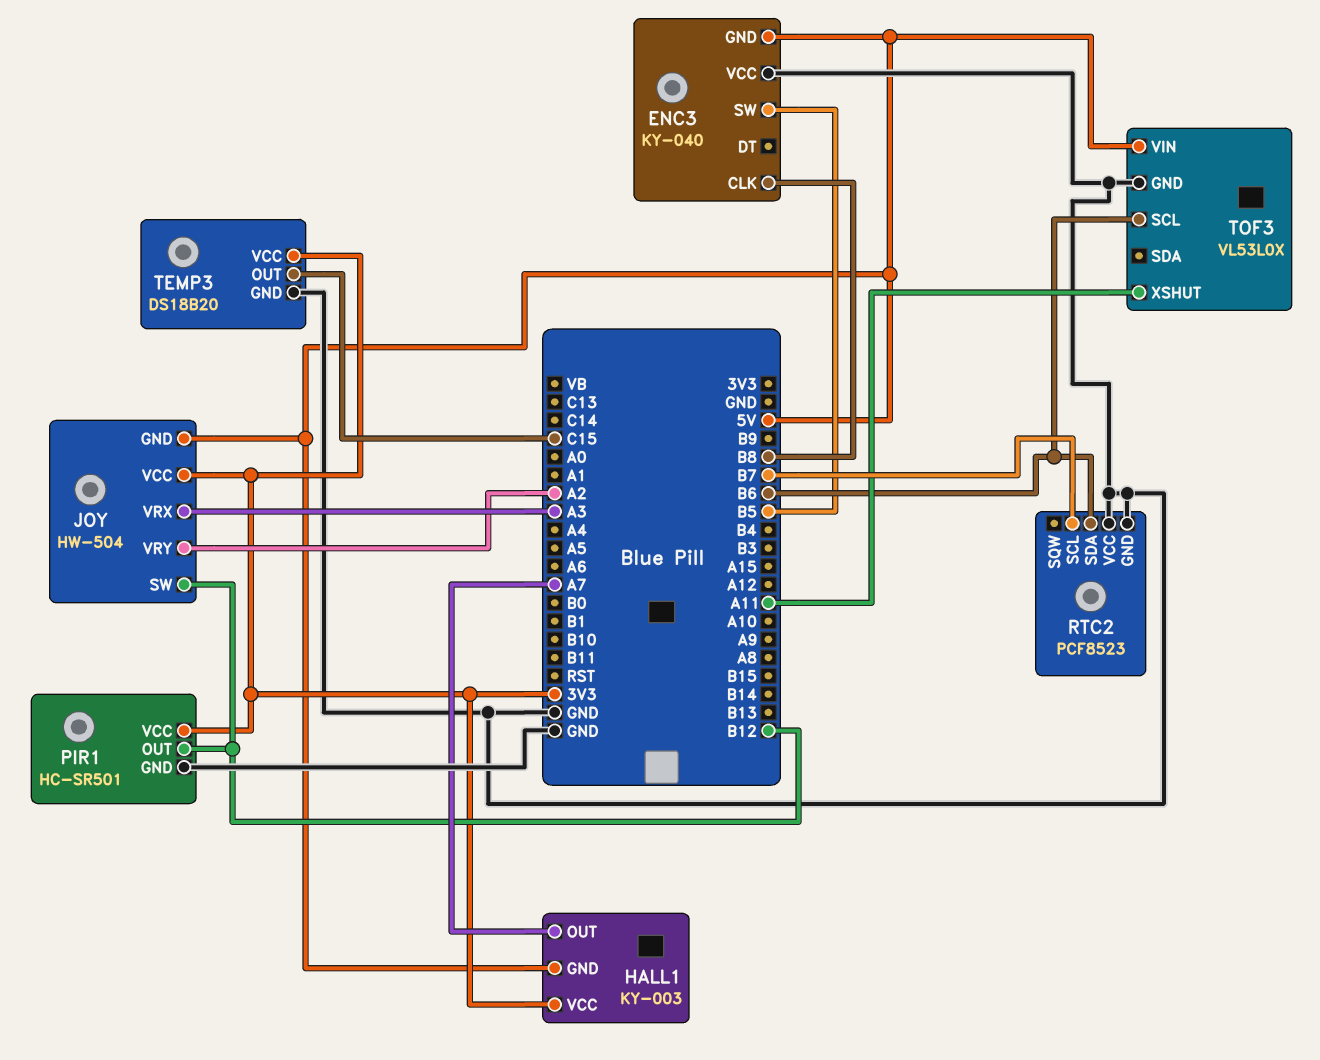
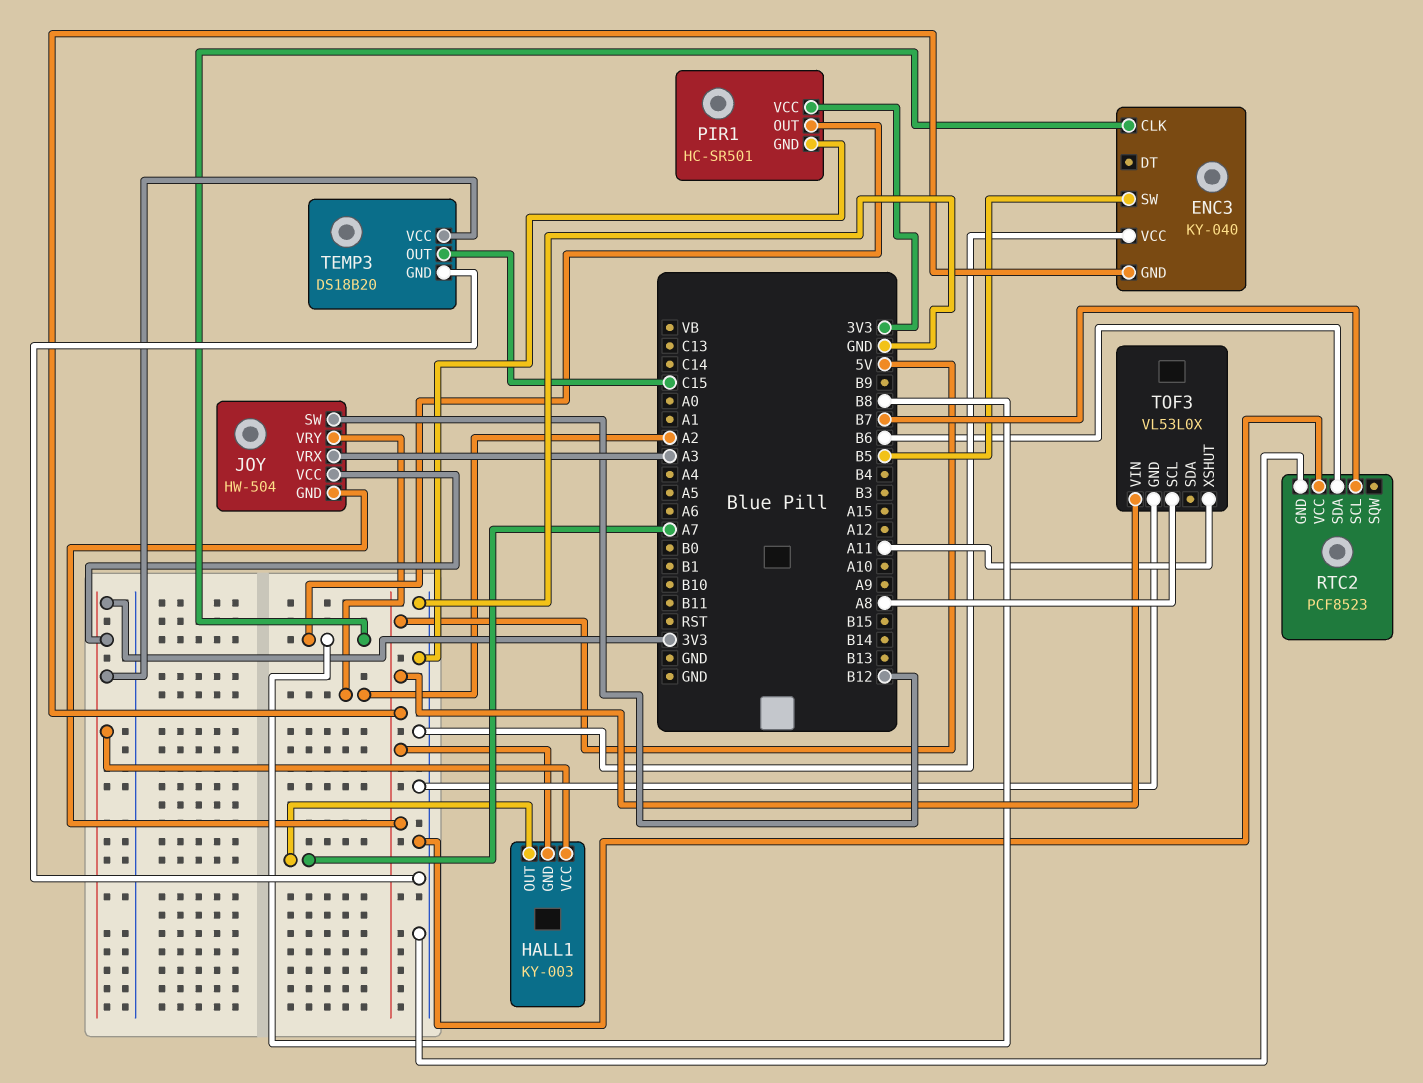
PIR1 pin OUT: B12 -> B8
TOF3 pin SCL: B6 -> A8

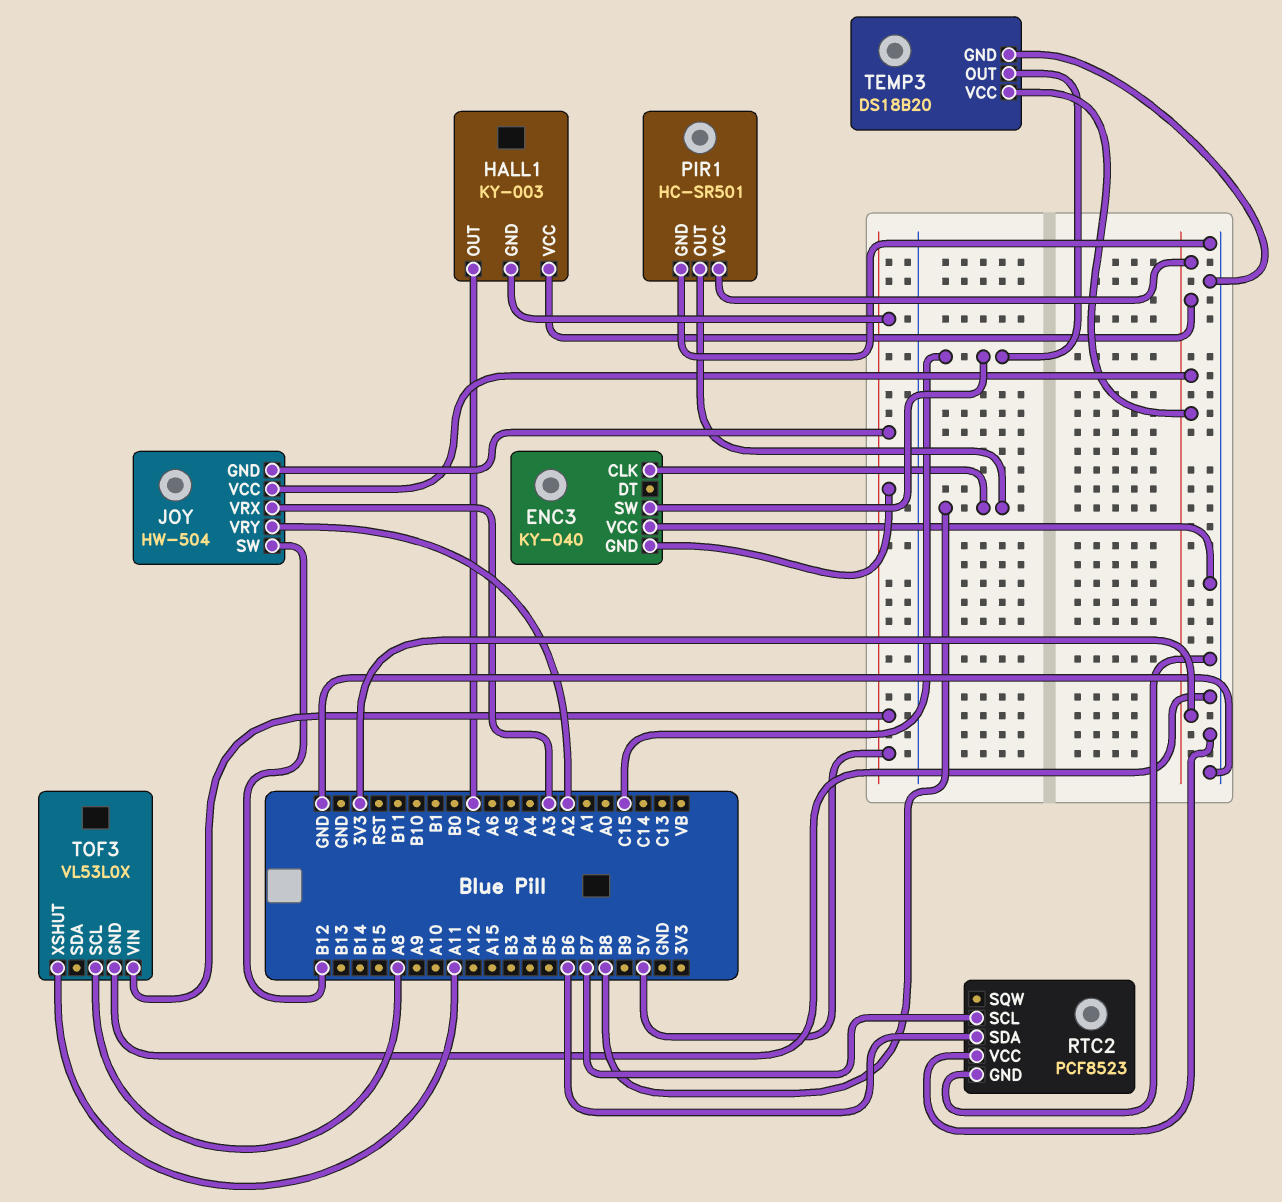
ENC3 pin SW: B5 -> C15

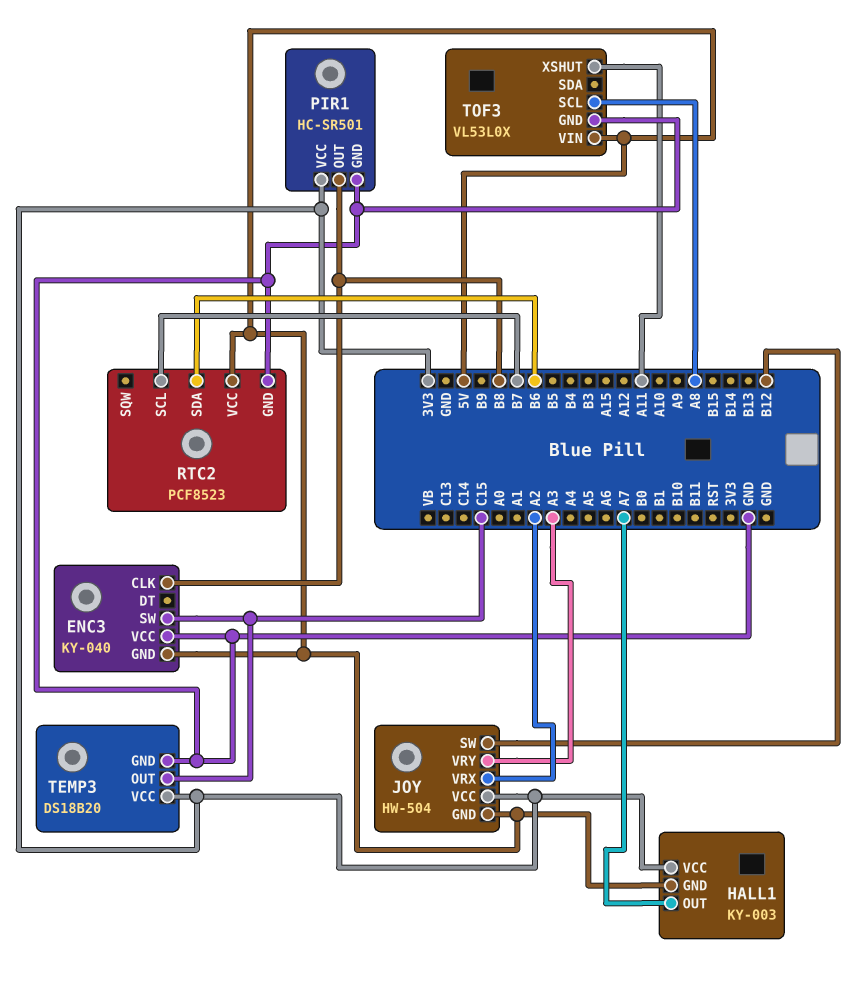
JOY pin VRX: A3 -> A2
JOY pin VRY: A2 -> A3
RTC2 pin VCC: GND -> 5V

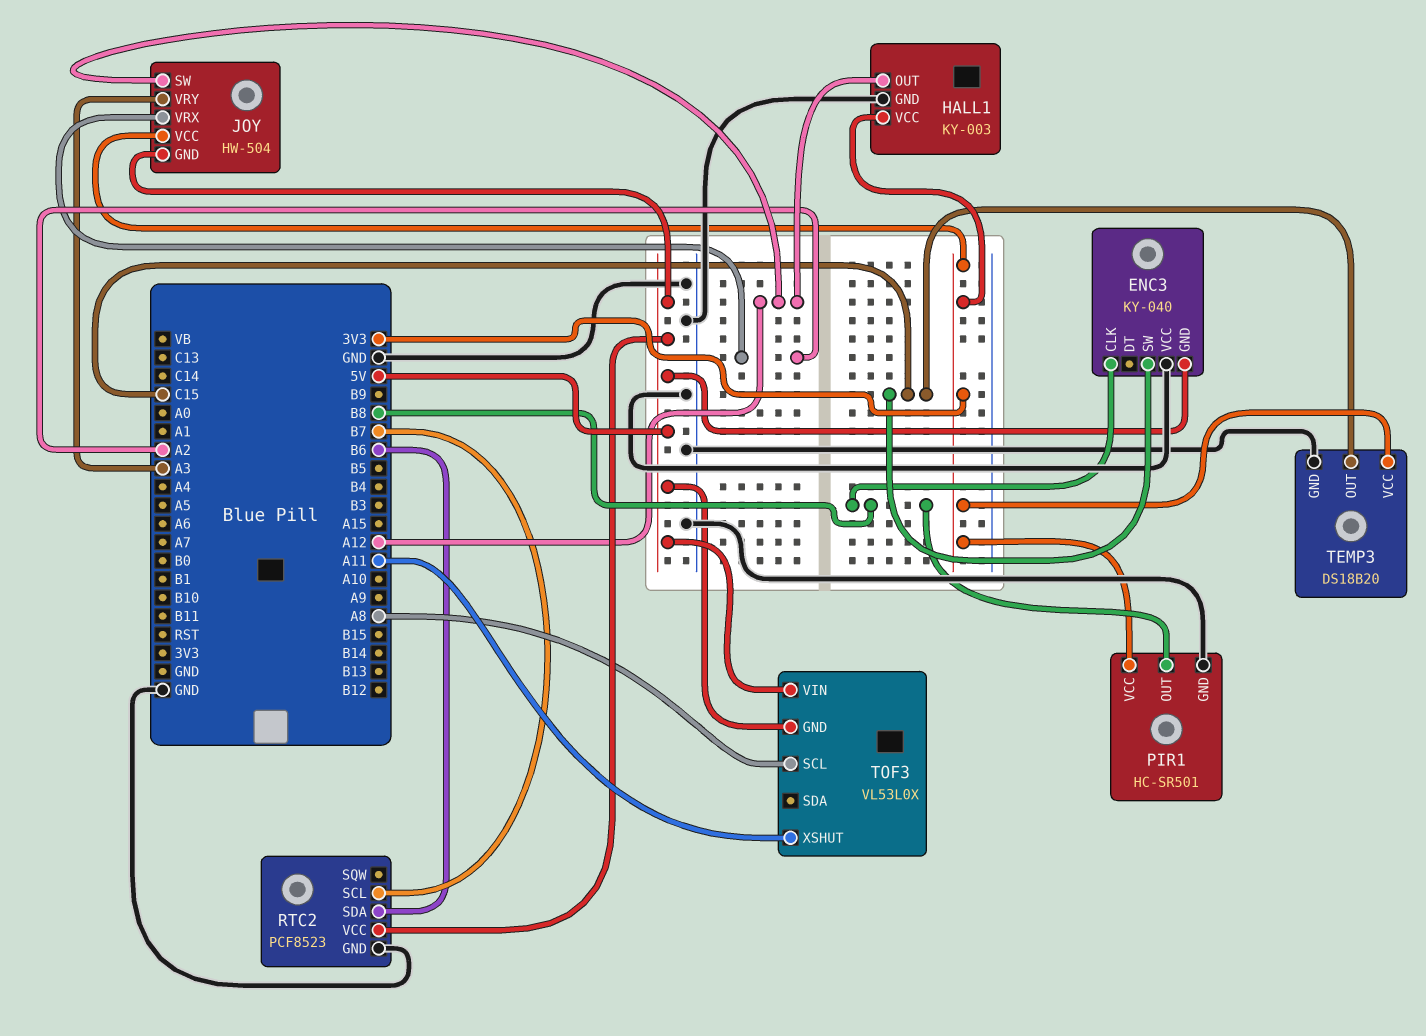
HALL1 pin GND: 5V -> GND
HALL1 pin OUT: A7 -> A12
JOY pin SW: B12 -> A12
TOF3 pin GND: GND -> 5V

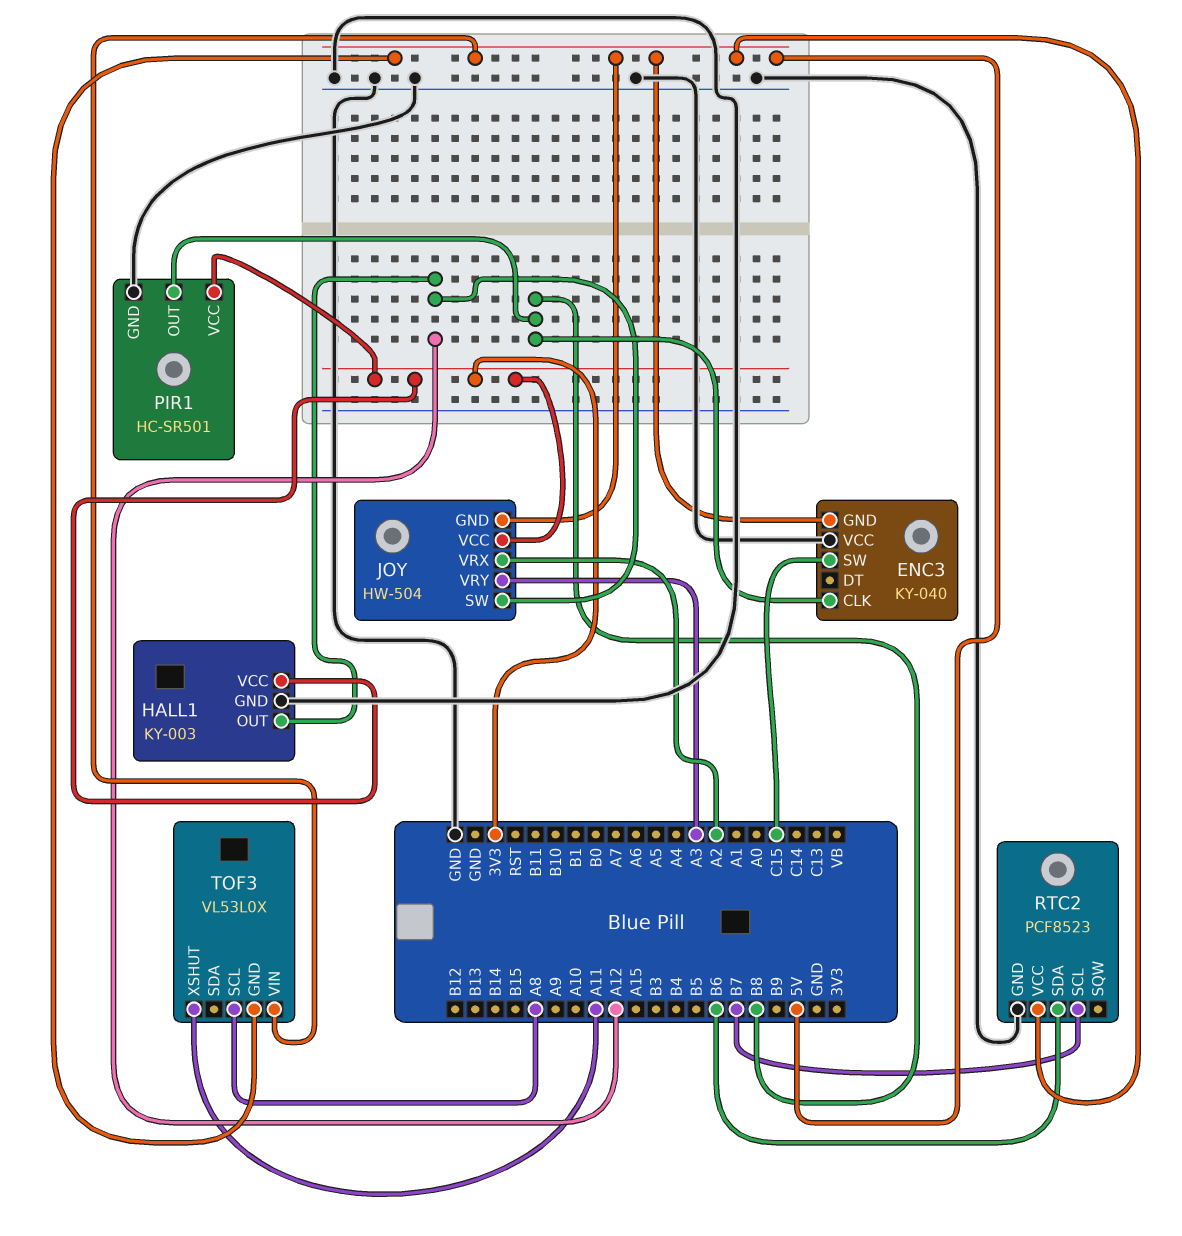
TEMP3: DS18B20 -> none
TEMP3 pin GND: GND -> none
TEMP3 pin OUT: C15 -> none
TEMP3 pin VCC: 3V3 -> none

